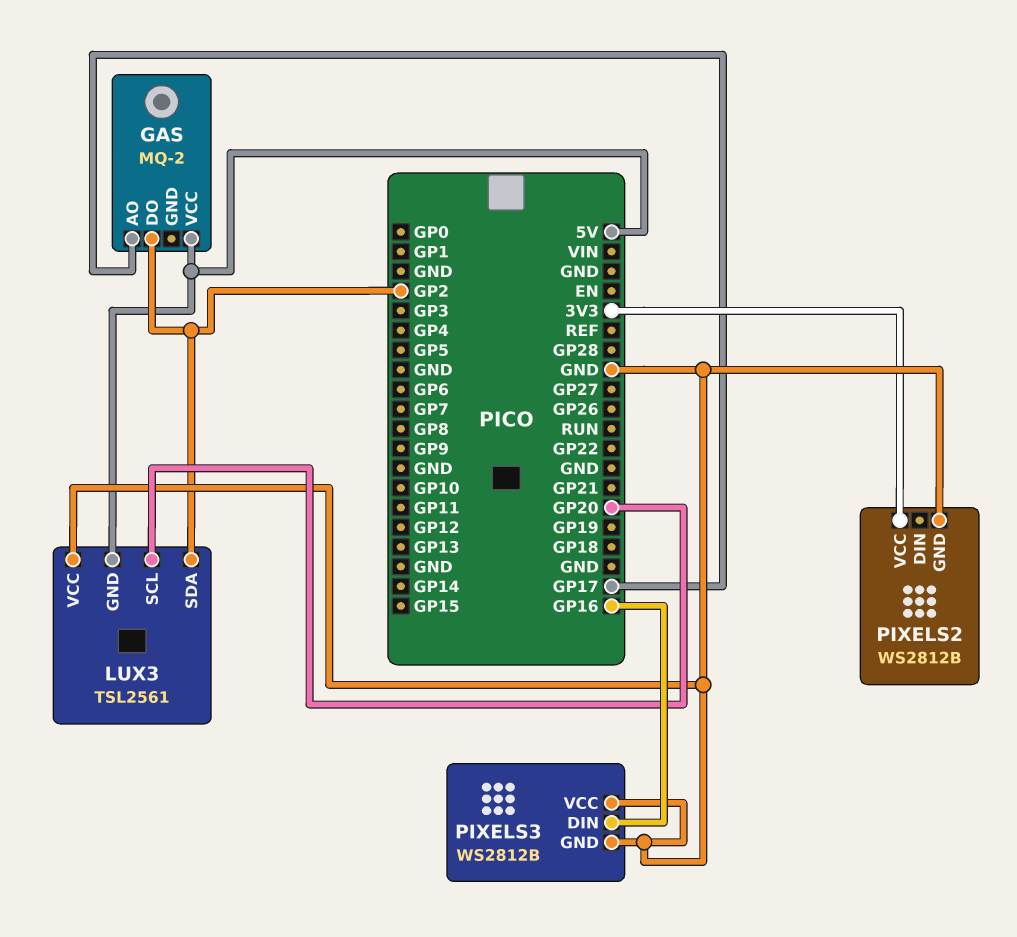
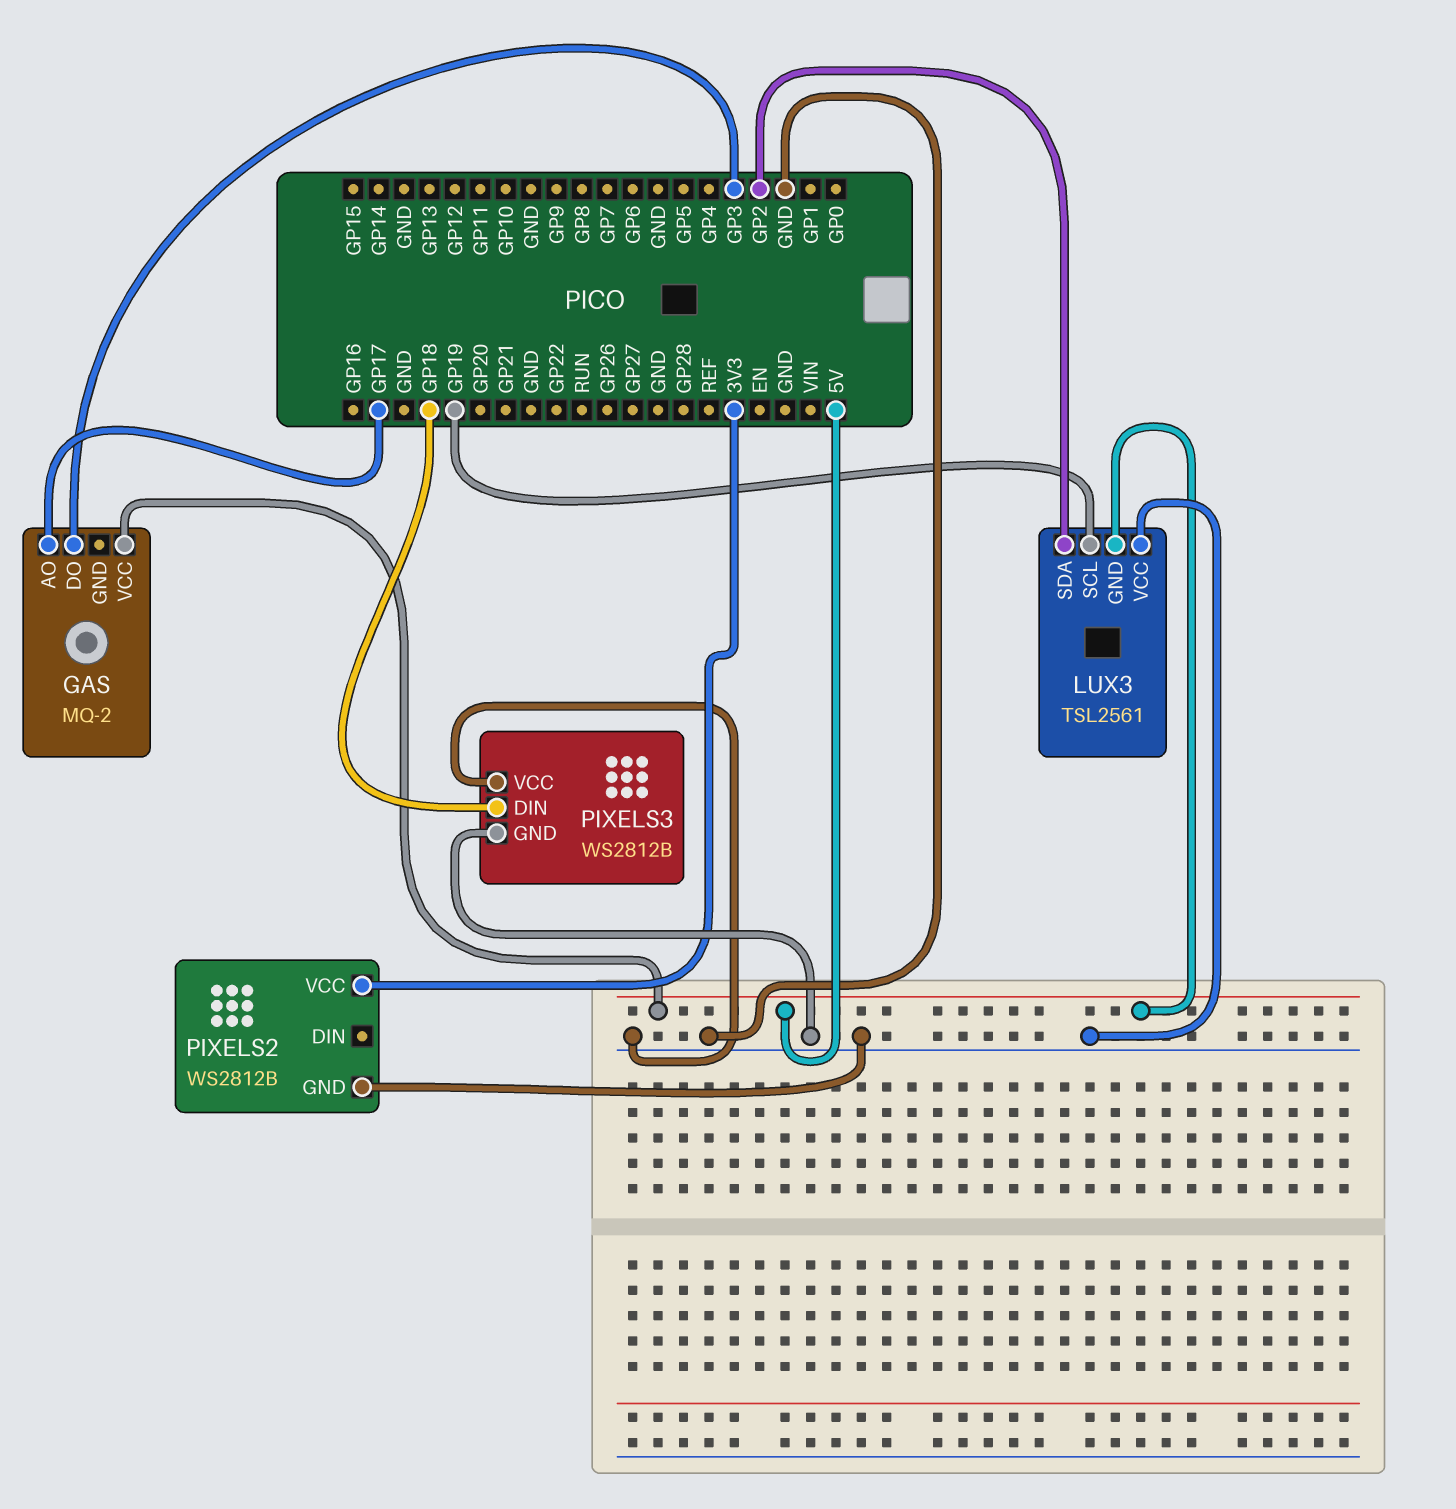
GAS pin DO: GP2 -> GP3
LUX3 pin SCL: GP20 -> GP19
PIXELS3 pin DIN: GP16 -> GP18

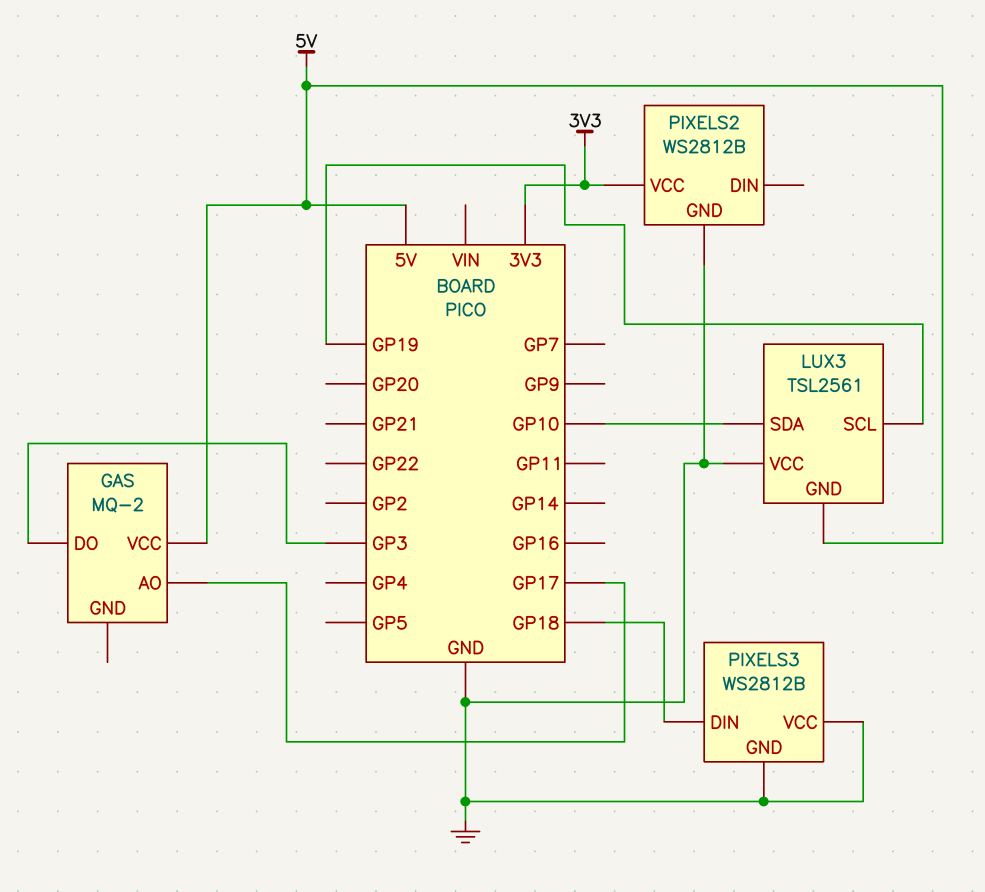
LUX3 pin SDA: GP2 -> GP10

